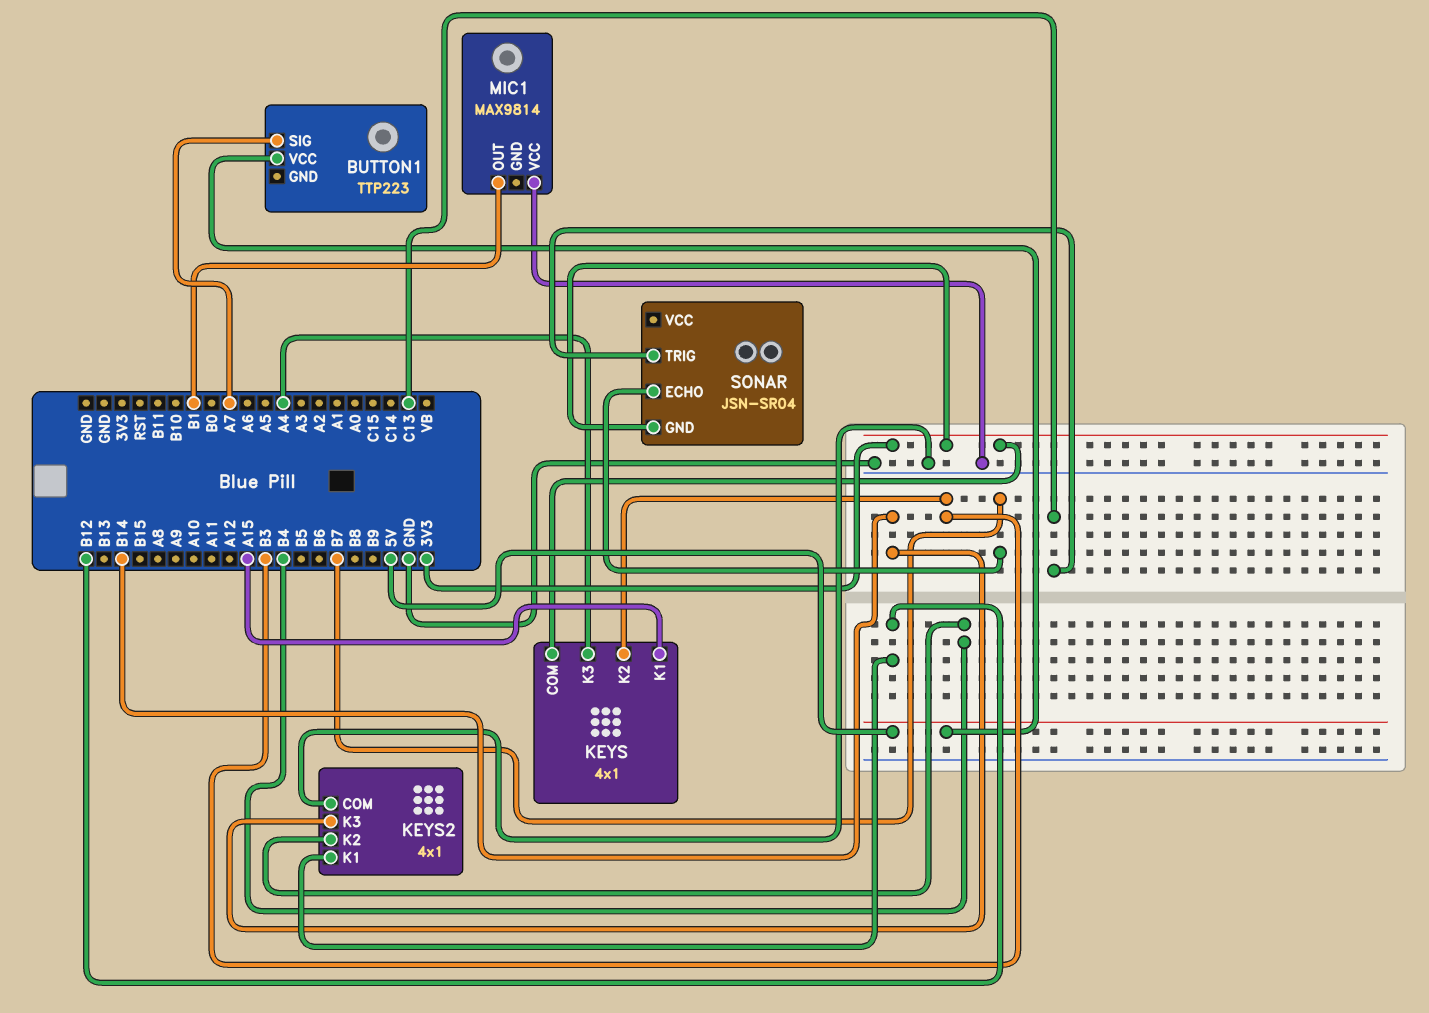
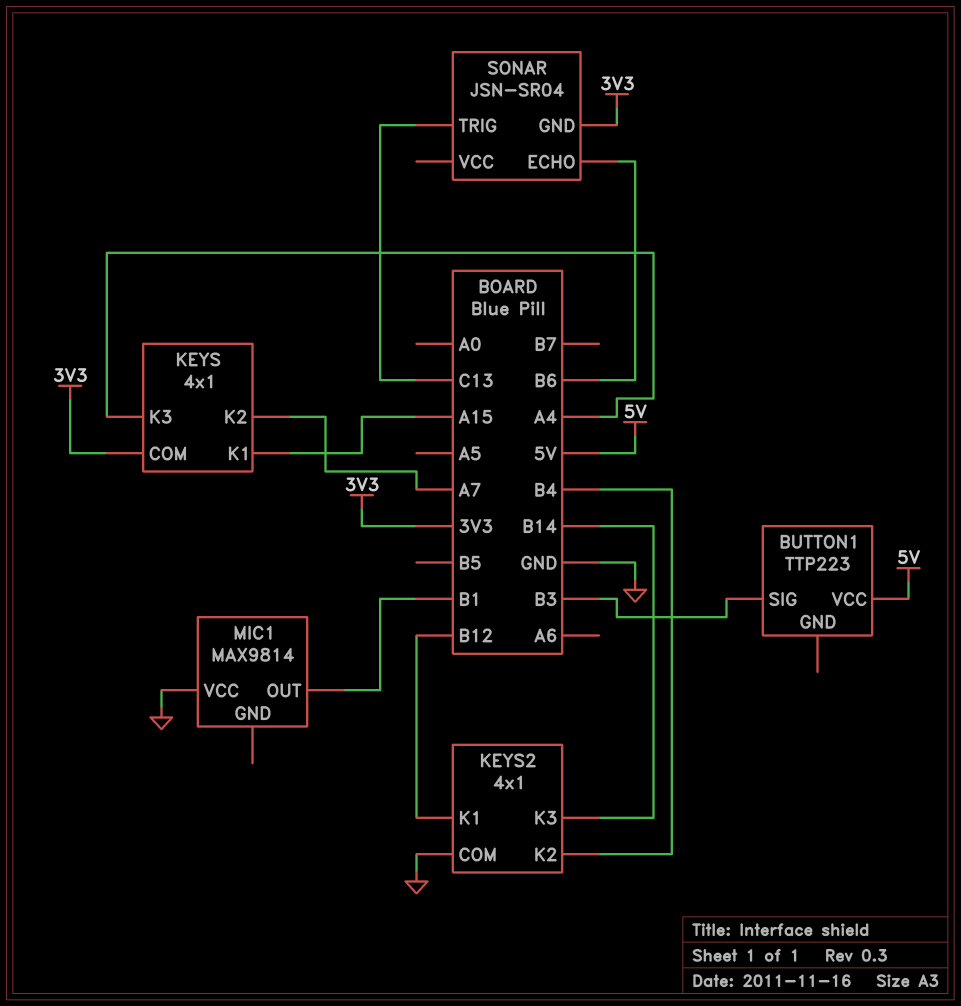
BUTTON1 pin SIG: A7 -> B3
KEYS pin K2: B3 -> A7
SONAR pin ECHO: B7 -> B6

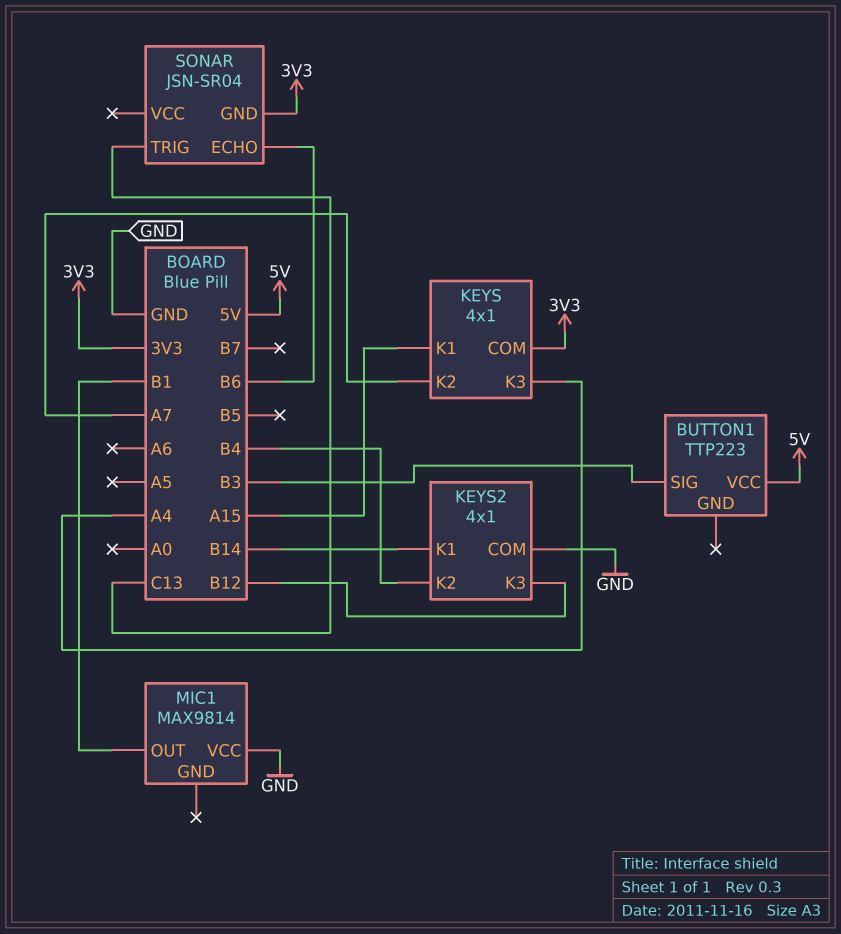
KEYS2 pin K1: B12 -> B14
KEYS2 pin K3: B14 -> B12

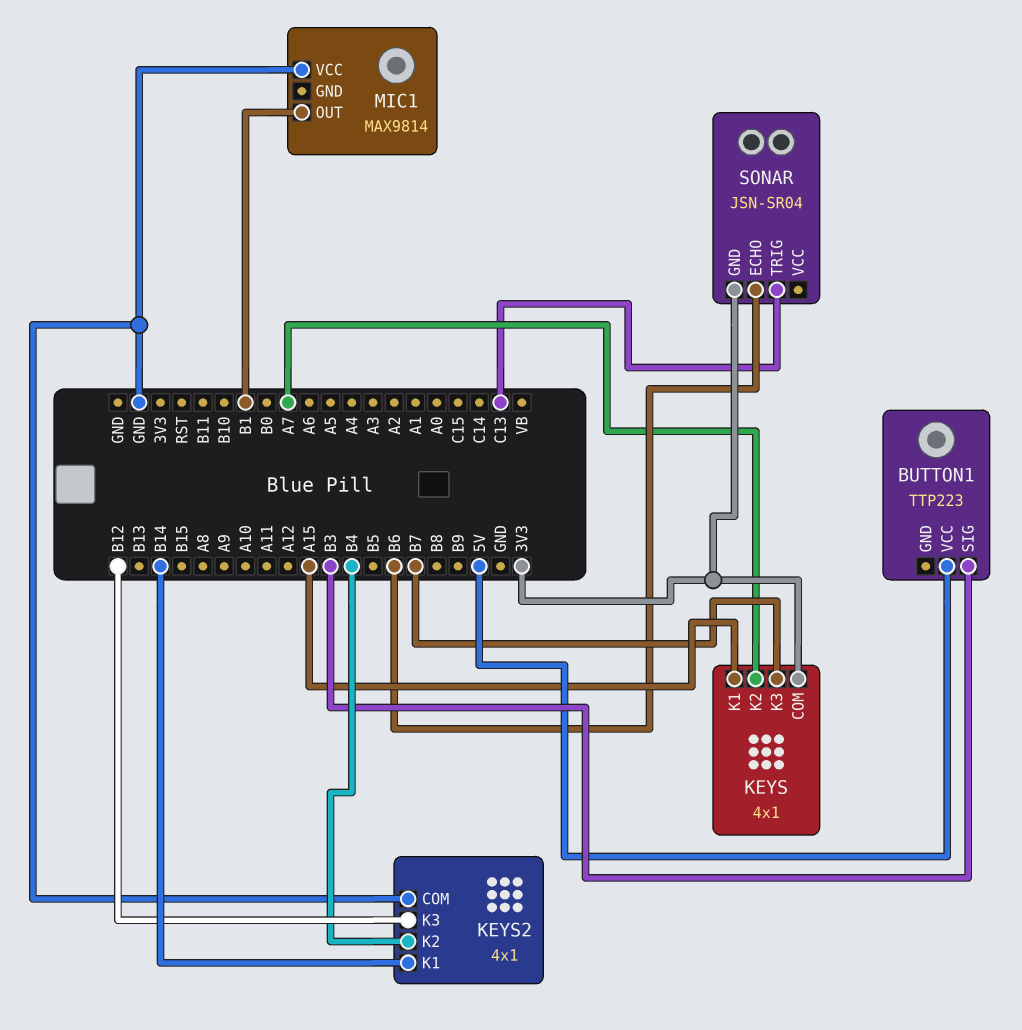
KEYS pin K3: A4 -> B7

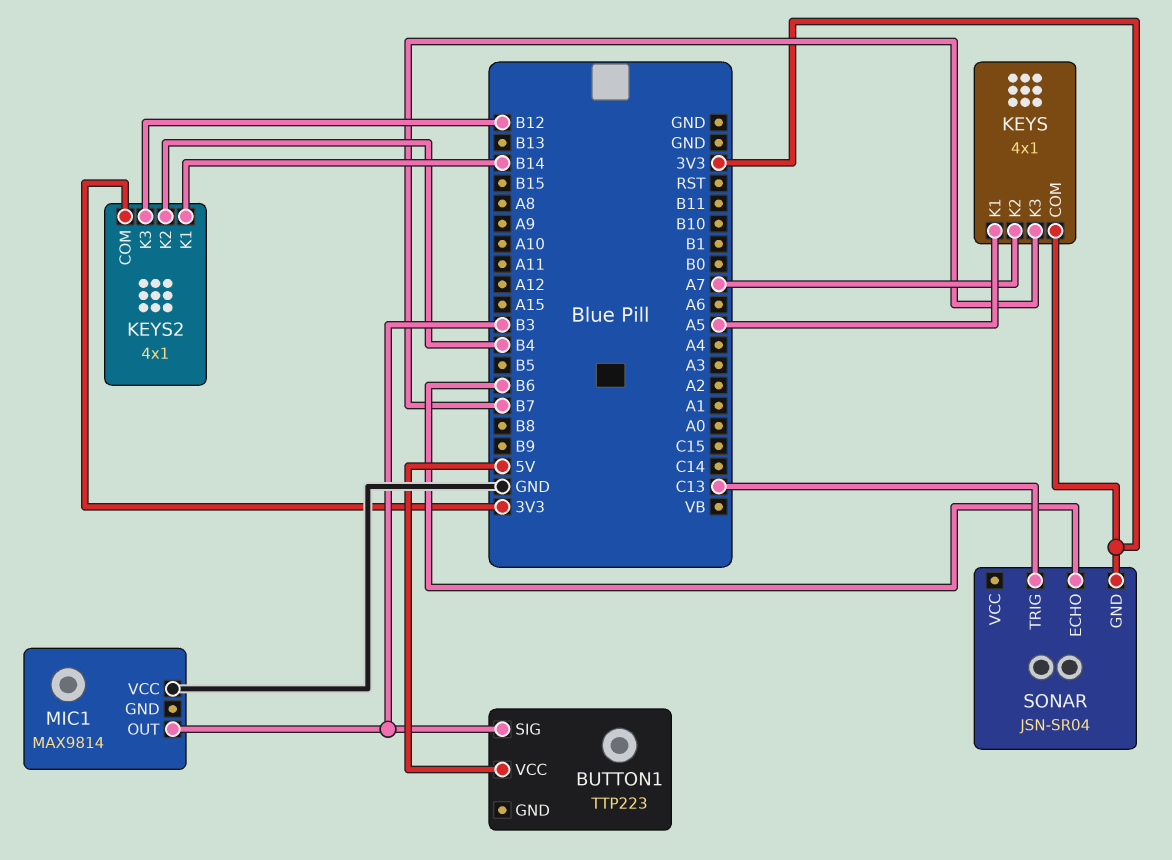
KEYS pin K1: A15 -> A5
KEYS2 pin COM: GND -> 3V3
MIC1 pin OUT: B1 -> B3

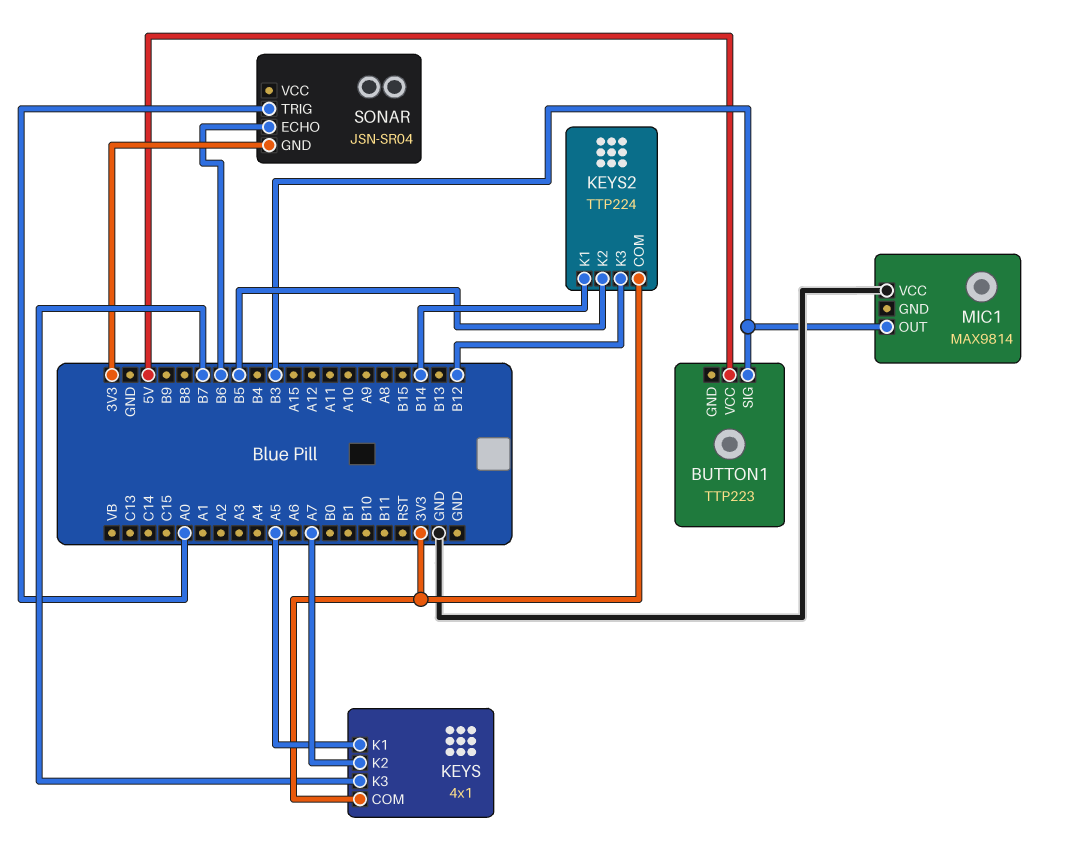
KEYS2: 4x1 -> TTP224
KEYS2 pin K2: B4 -> B5
SONAR pin TRIG: C13 -> A0

